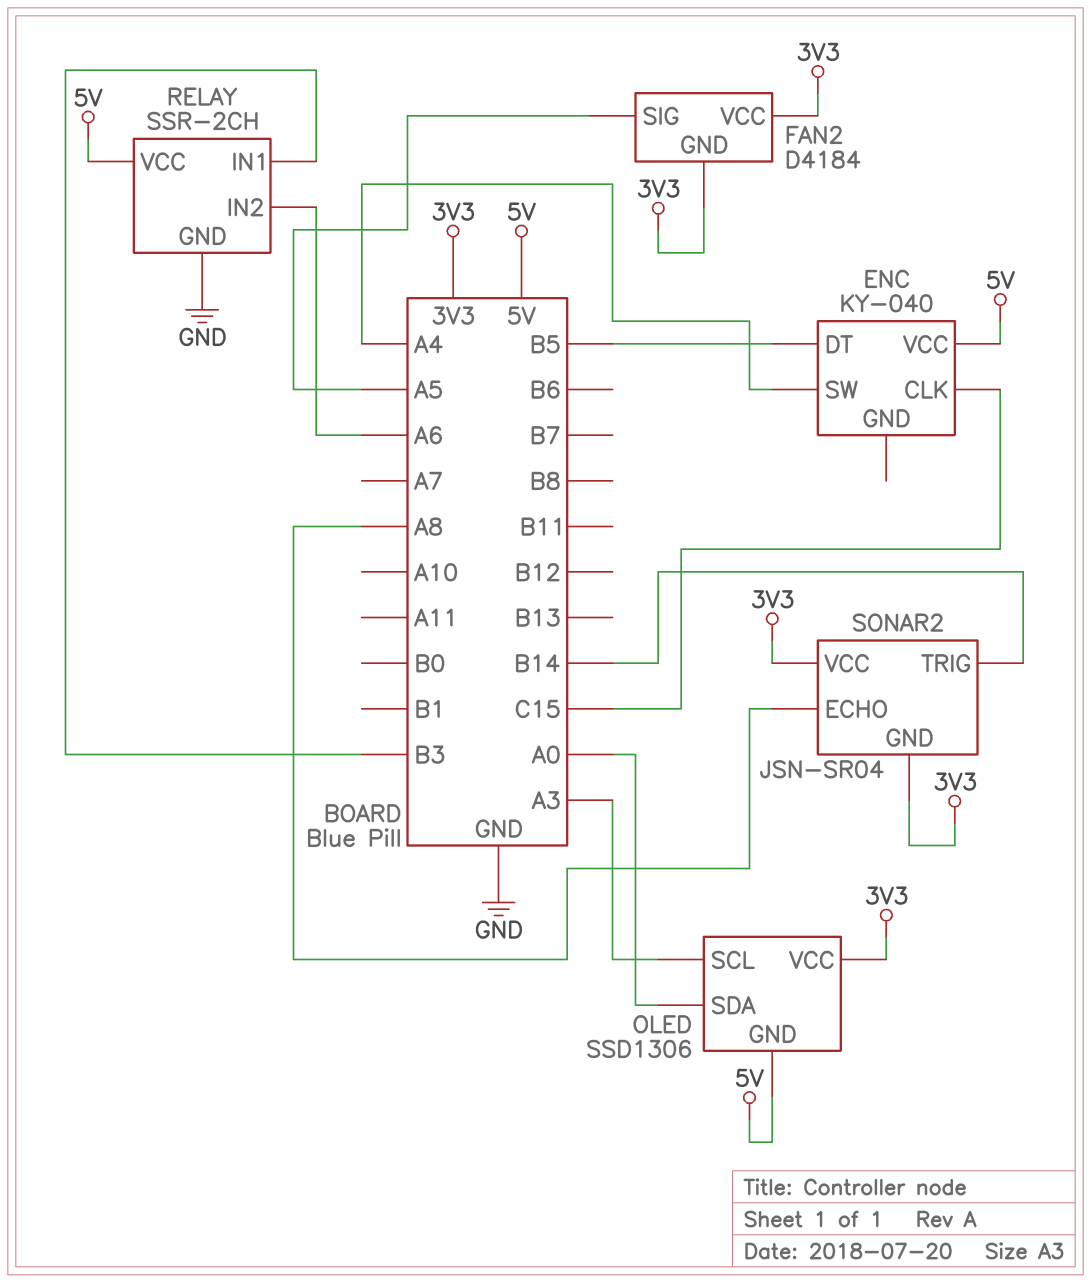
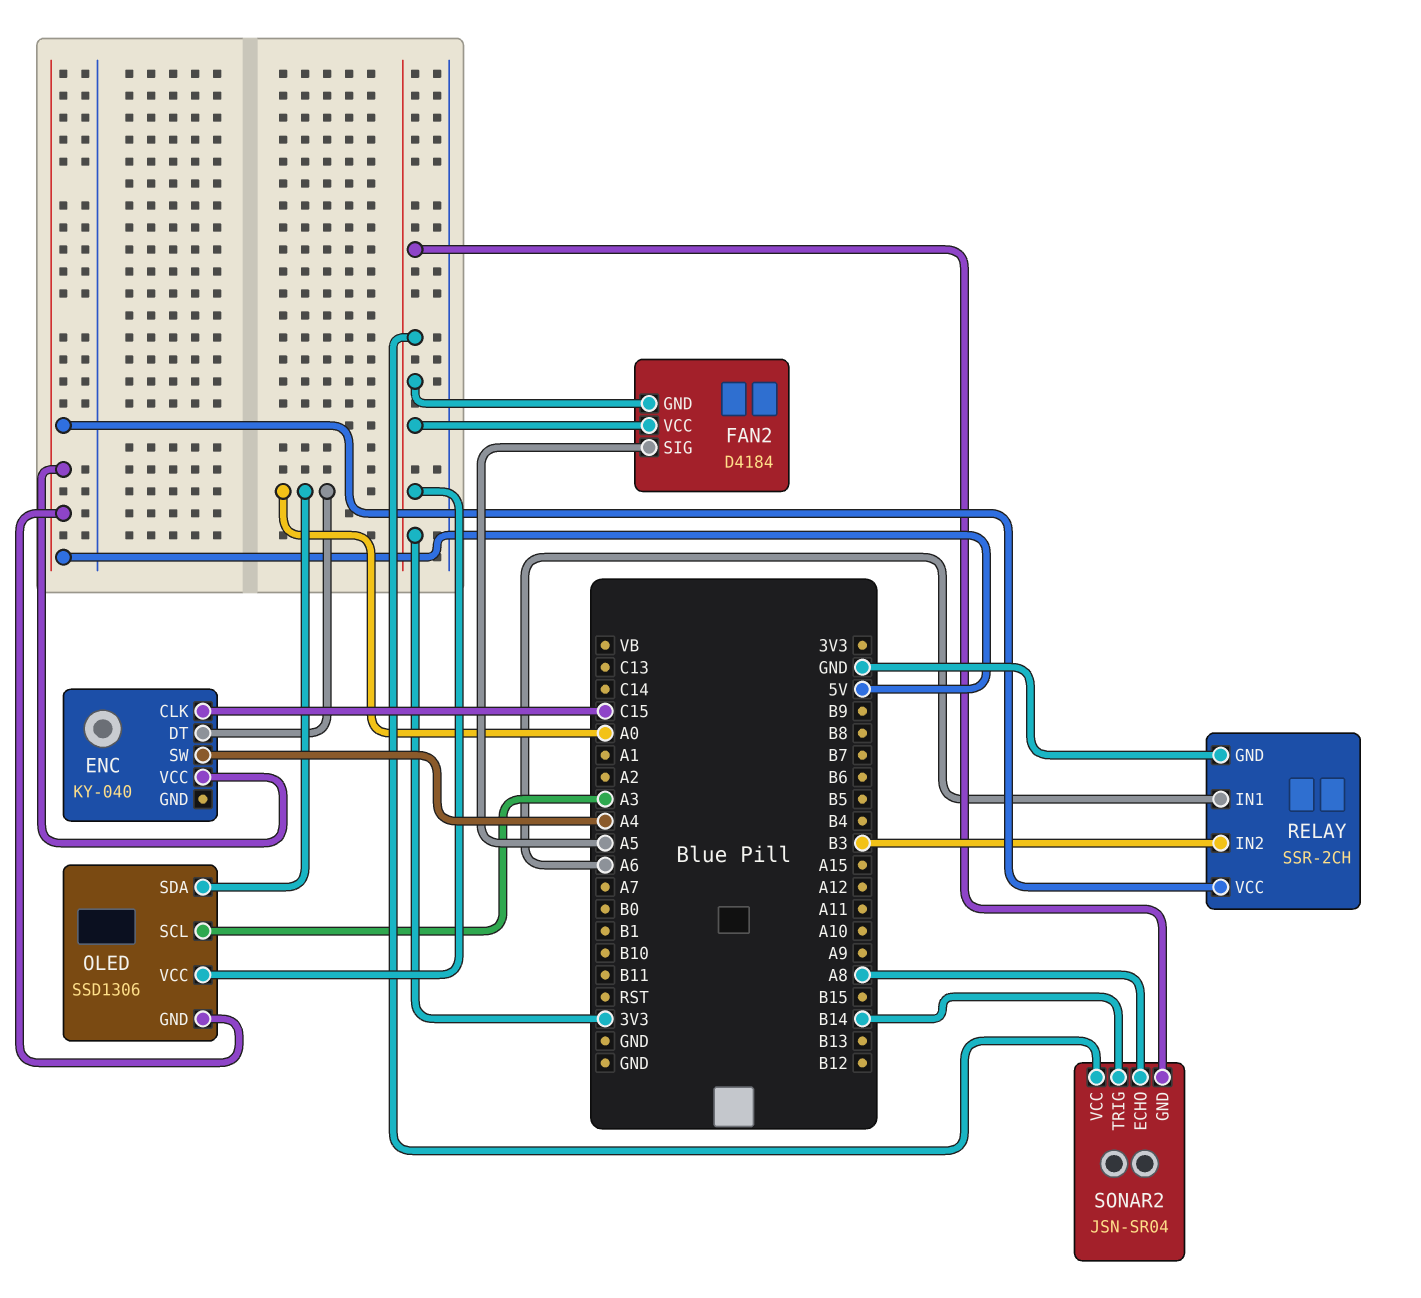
ENC pin DT: B5 -> A0
RELAY pin IN1: B3 -> A6
RELAY pin IN2: A6 -> B3

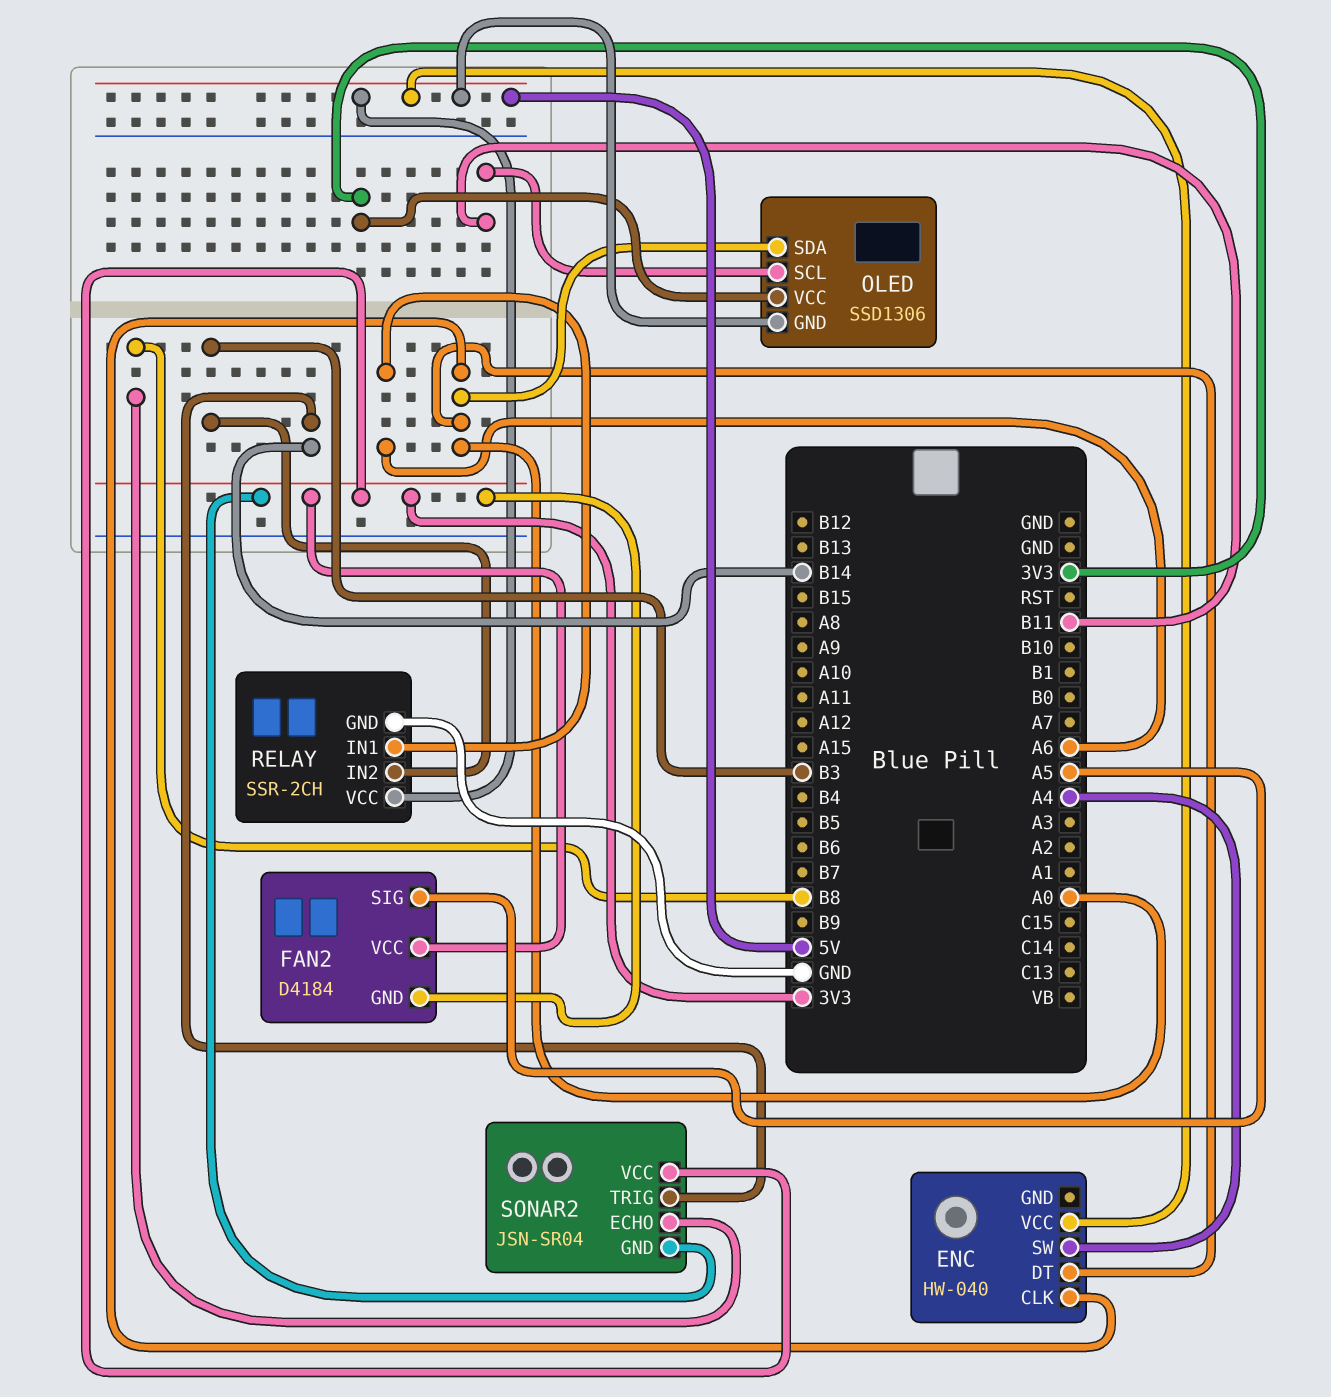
ENC: KY-040 -> HW-040
ENC pin CLK: C15 -> A0
OLED pin SCL: A3 -> B11
SONAR2 pin ECHO: A8 -> B8

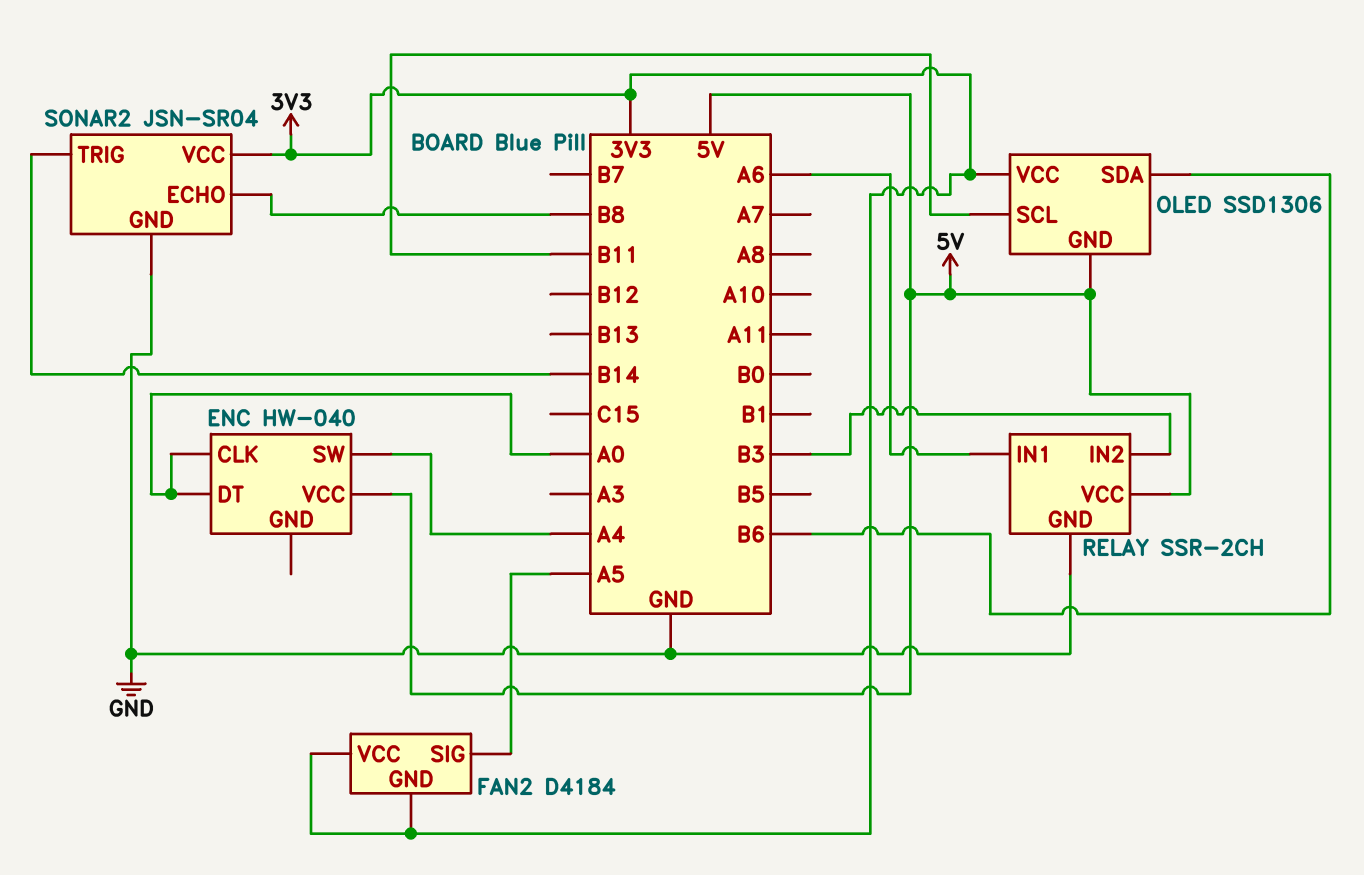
OLED pin SDA: A0 -> B6
SONAR2 pin GND: 3V3 -> GND

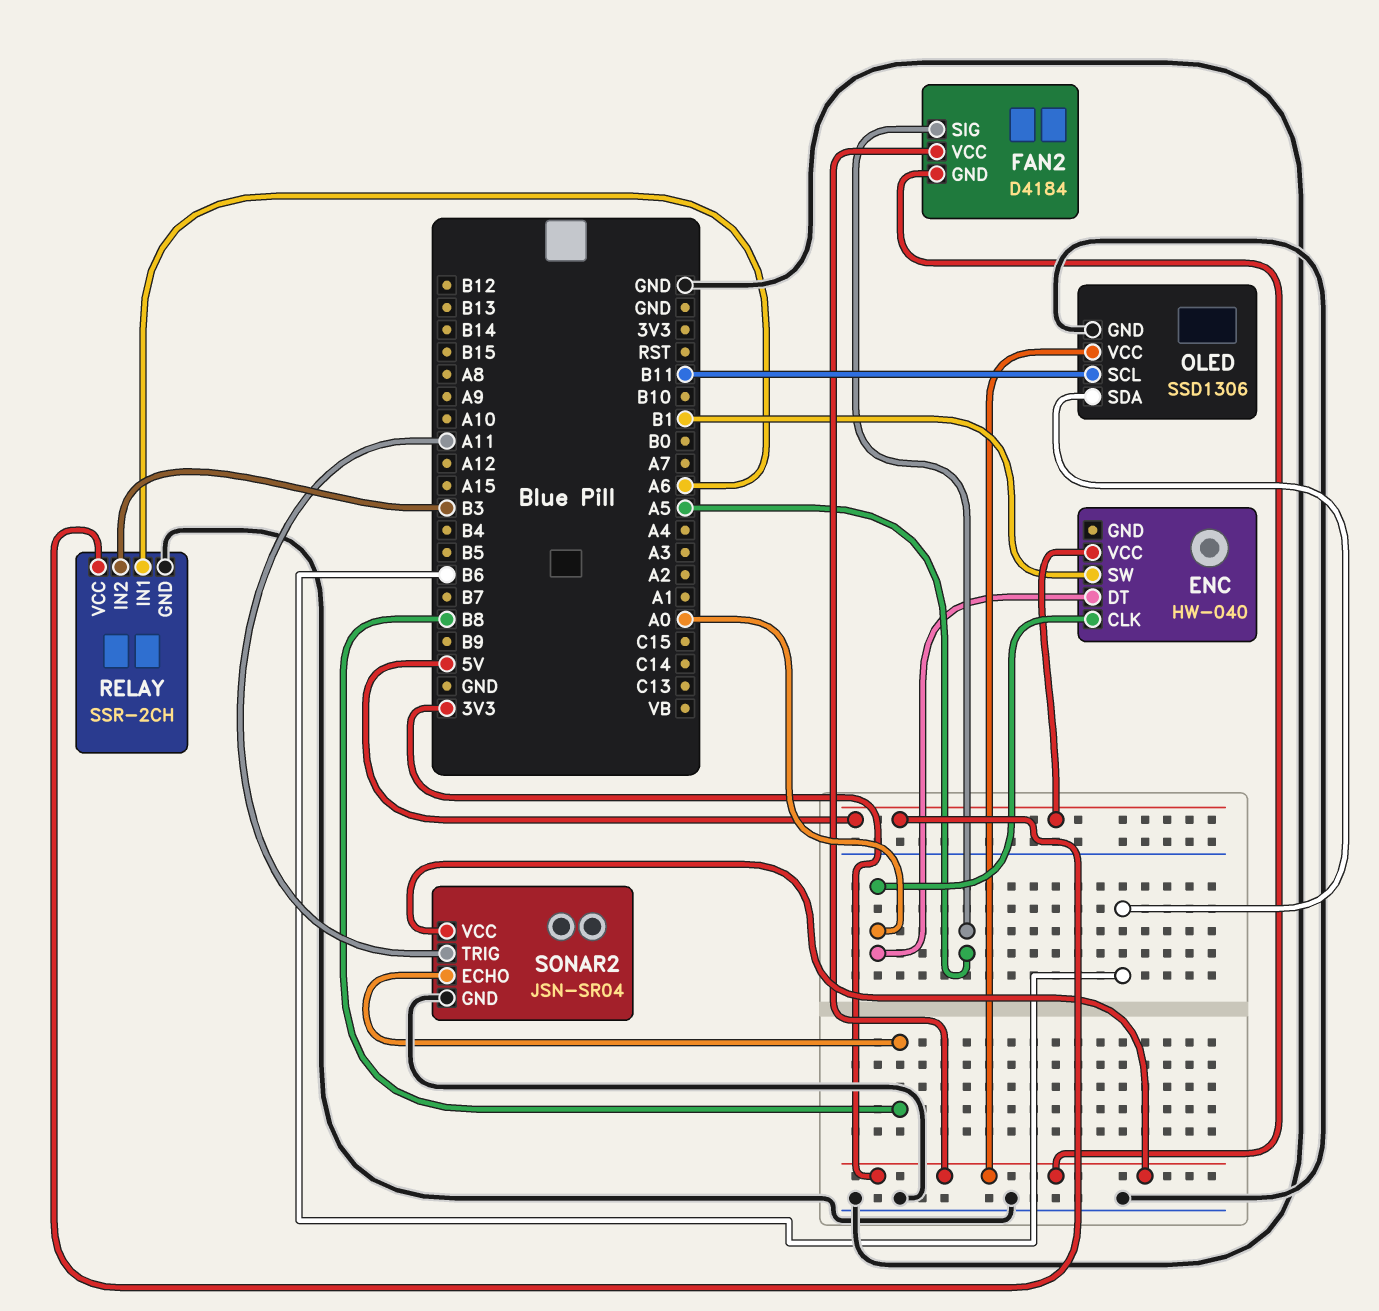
ENC pin SW: A4 -> B1
OLED pin GND: 5V -> GND
SONAR2 pin TRIG: B14 -> A11

